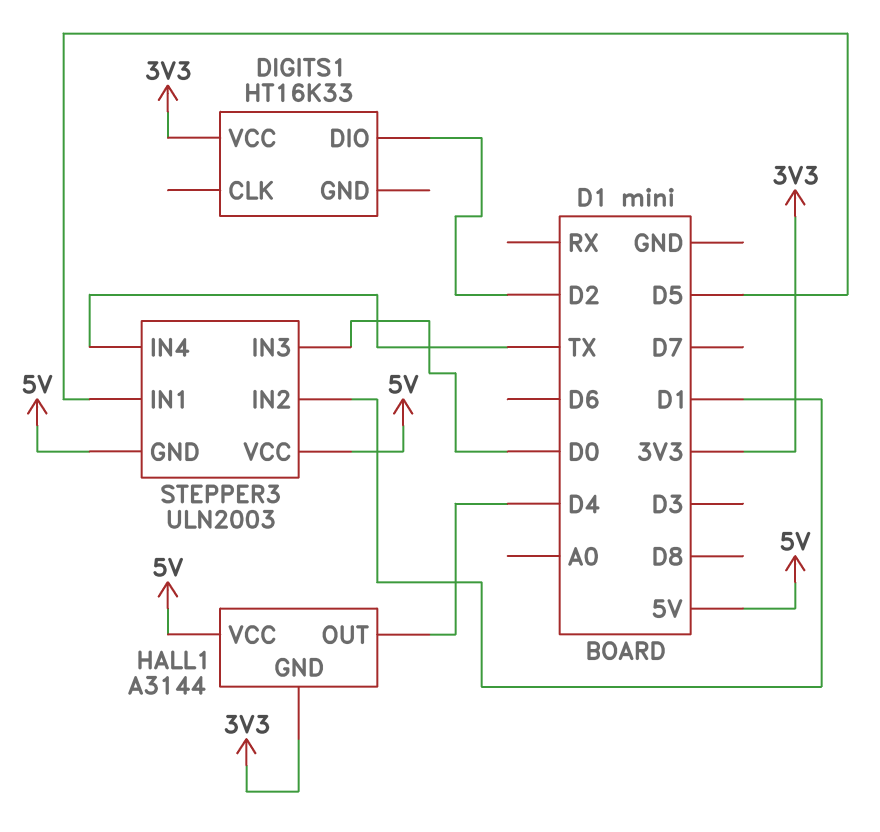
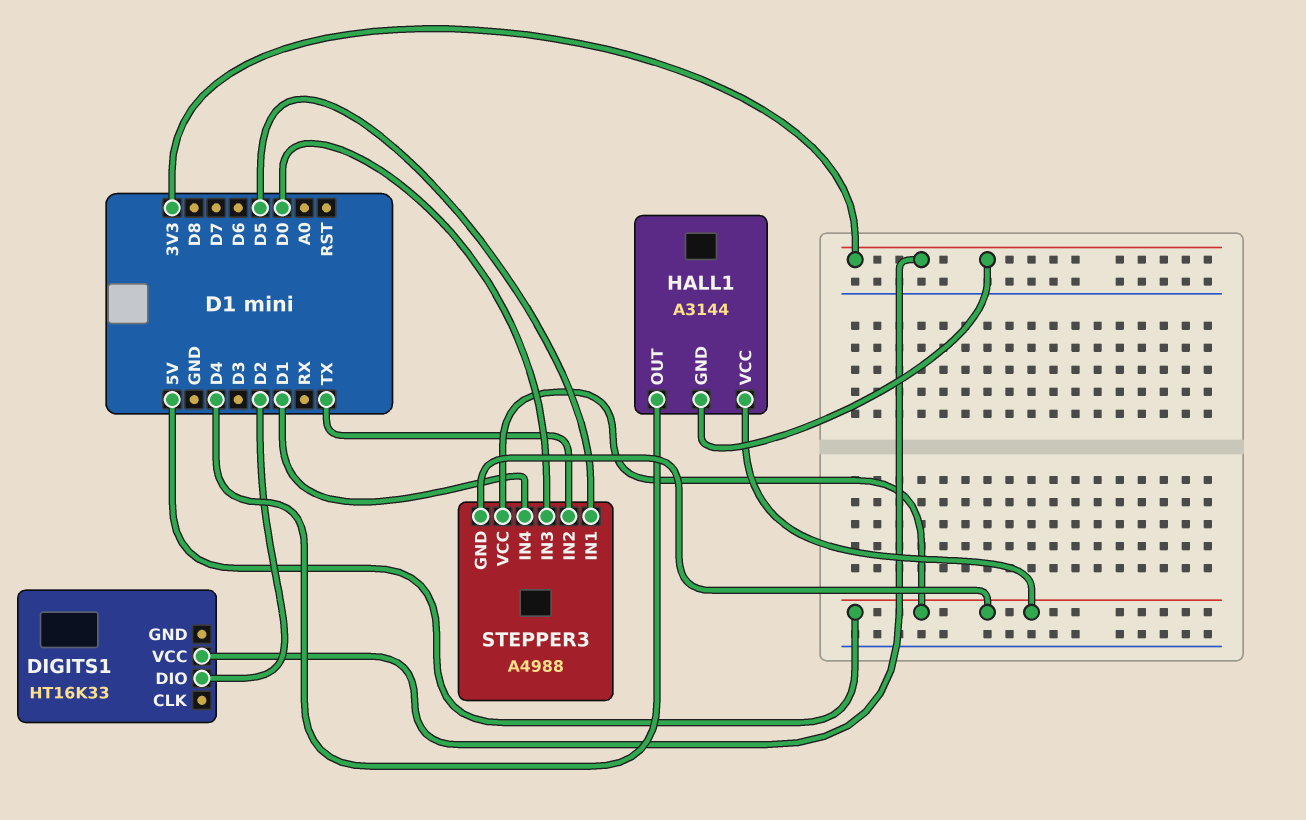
STEPPER3: ULN2003 -> A4988
STEPPER3 pin IN2: D1 -> TX
STEPPER3 pin IN4: TX -> D1

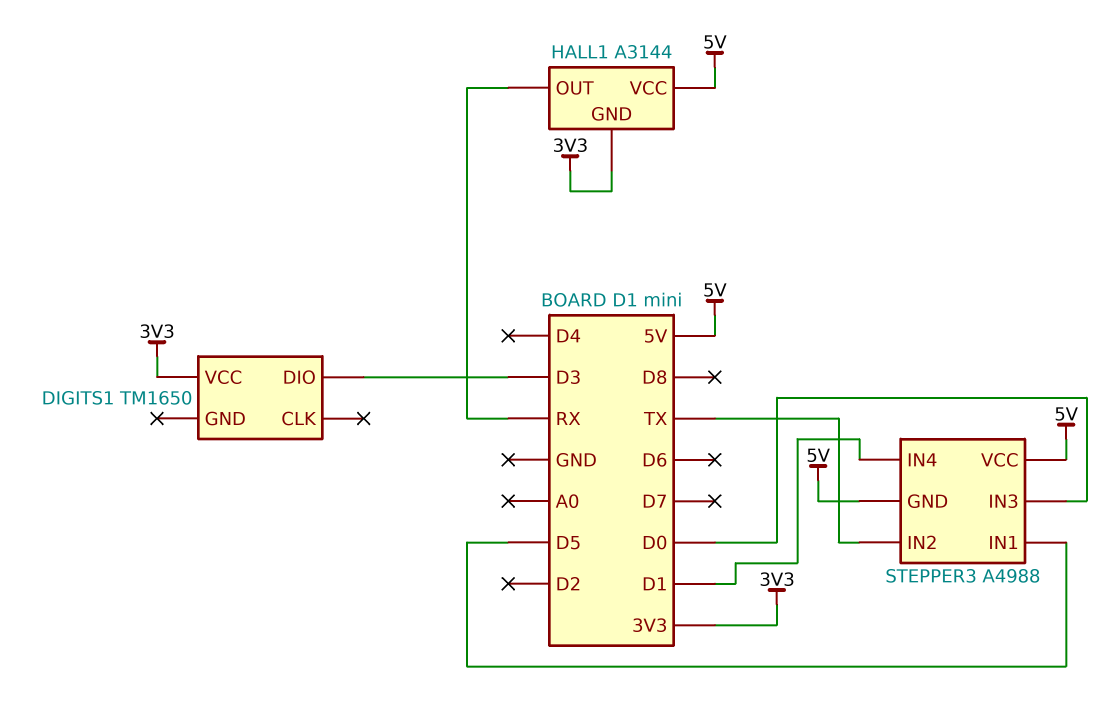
DIGITS1: HT16K33 -> TM1650
DIGITS1 pin DIO: D2 -> D3
HALL1 pin OUT: D4 -> RX

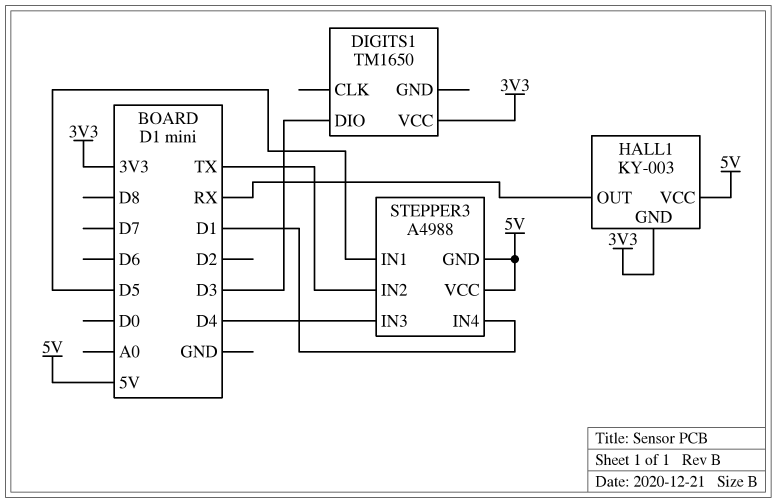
HALL1: A3144 -> KY-003
STEPPER3 pin IN3: D0 -> D4

